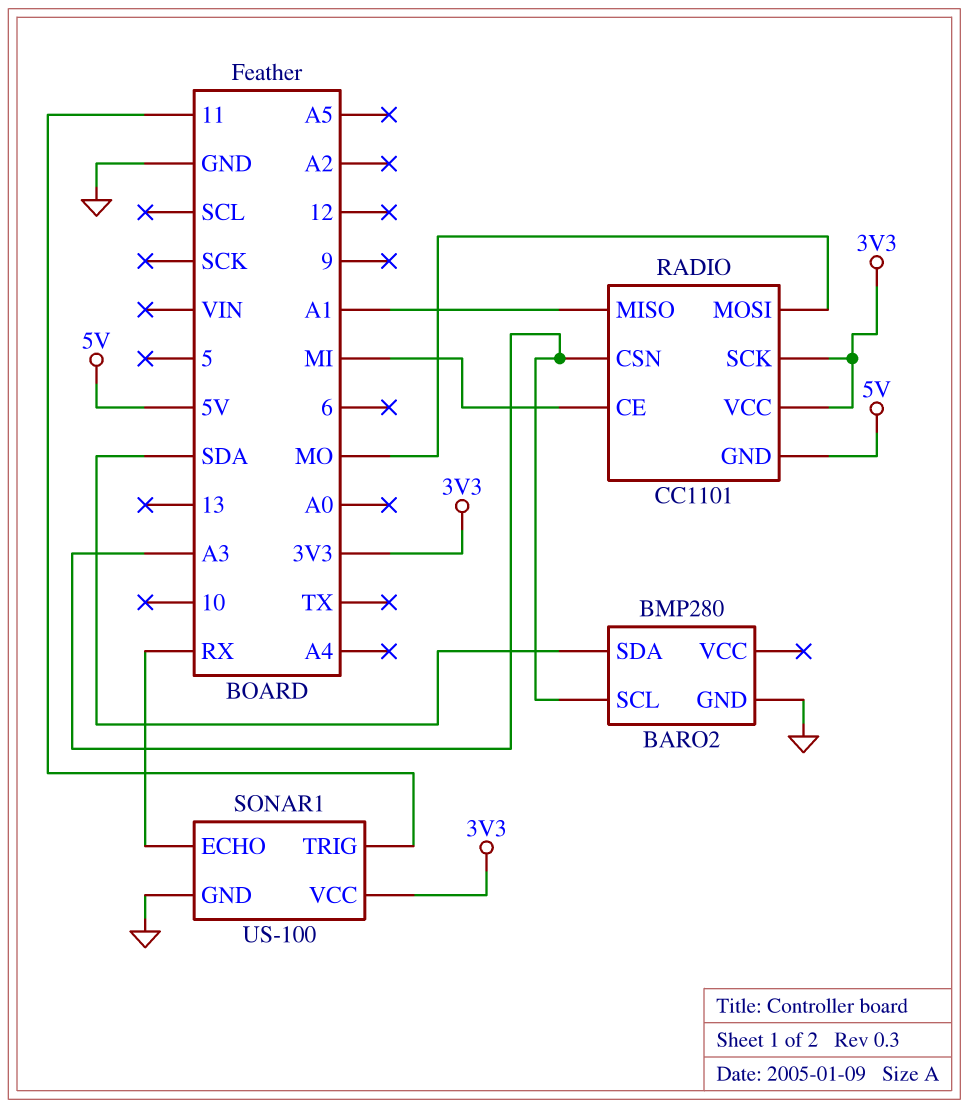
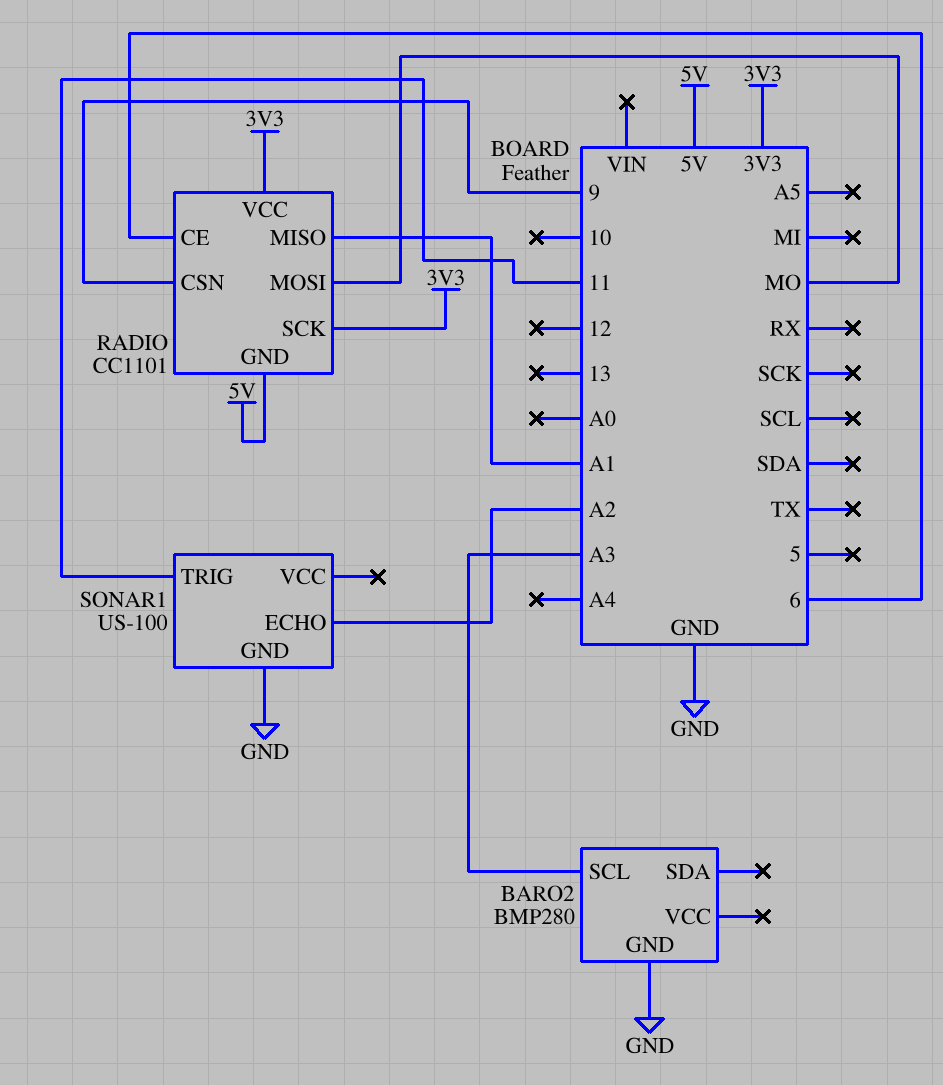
BARO2 pin SDA: SDA -> none
RADIO pin CE: MI -> 6
RADIO pin CSN: A3 -> 9
SONAR1 pin ECHO: RX -> A2
SONAR1 pin VCC: 3V3 -> none

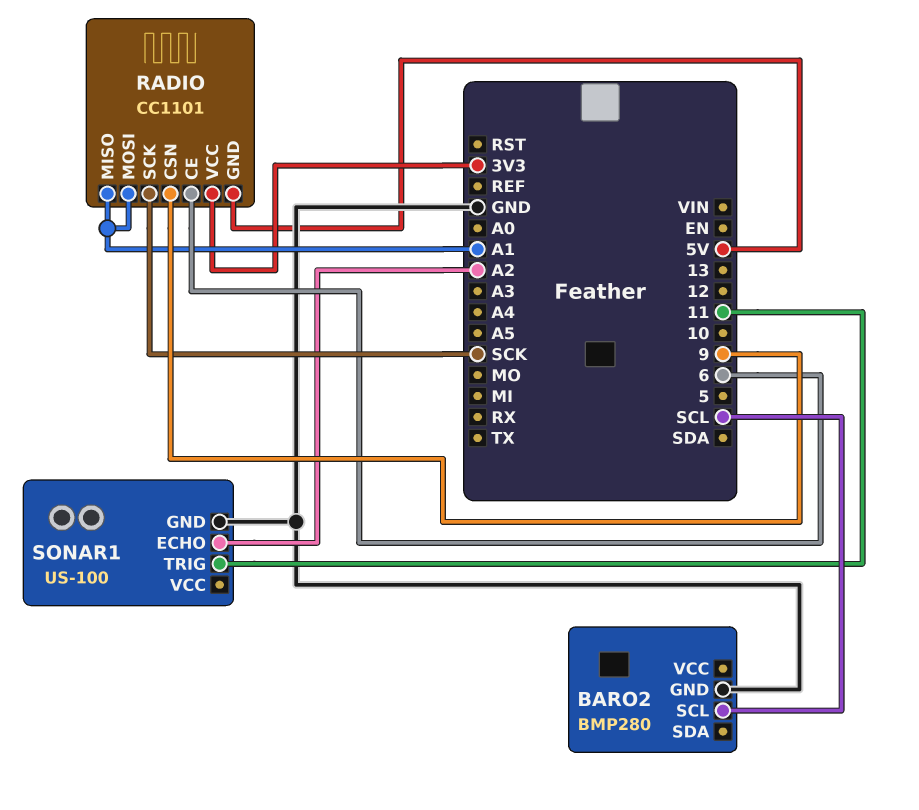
BARO2 pin SCL: A3 -> SCL
RADIO pin MOSI: MO -> A1
RADIO pin SCK: 3V3 -> SCK

